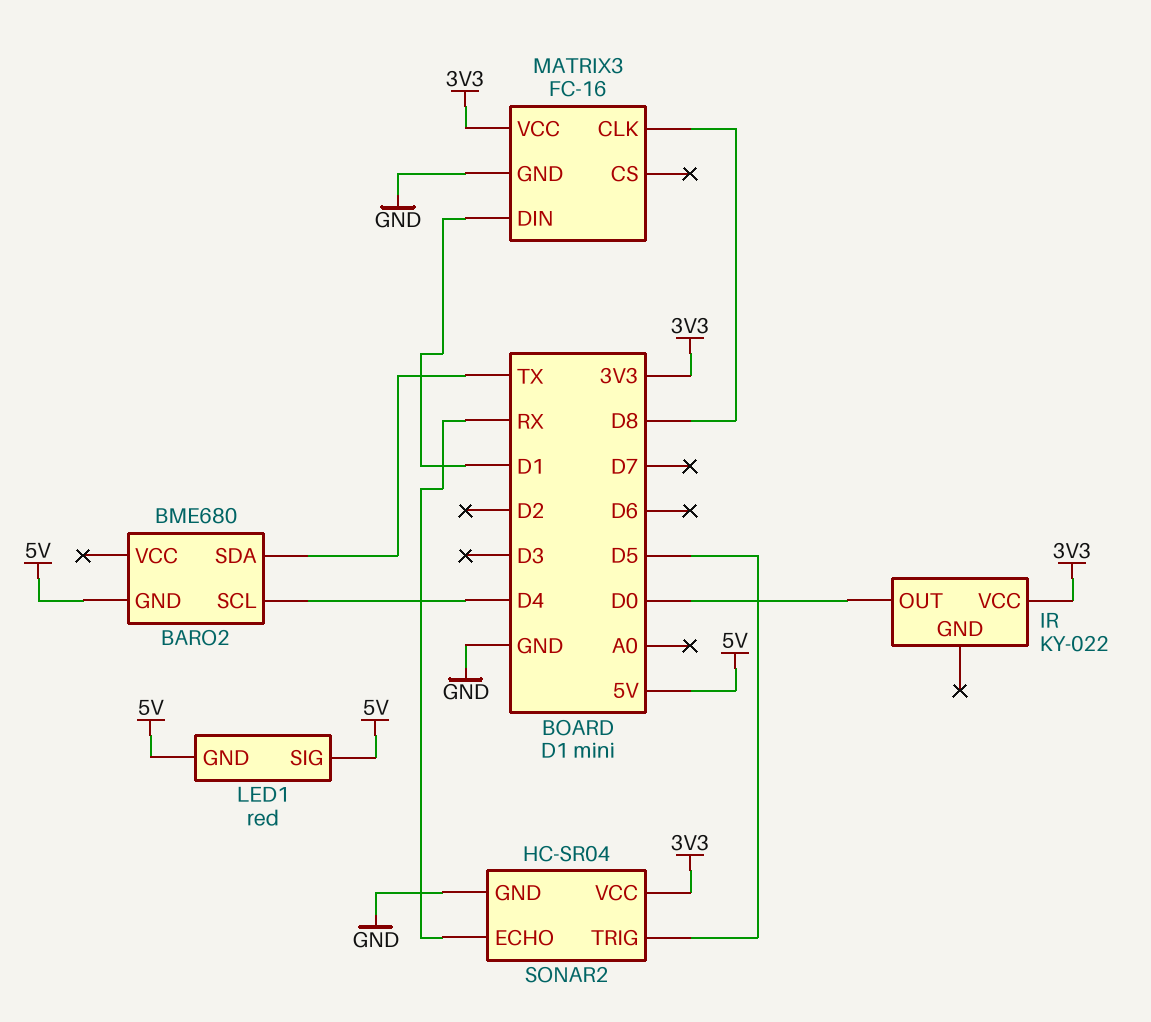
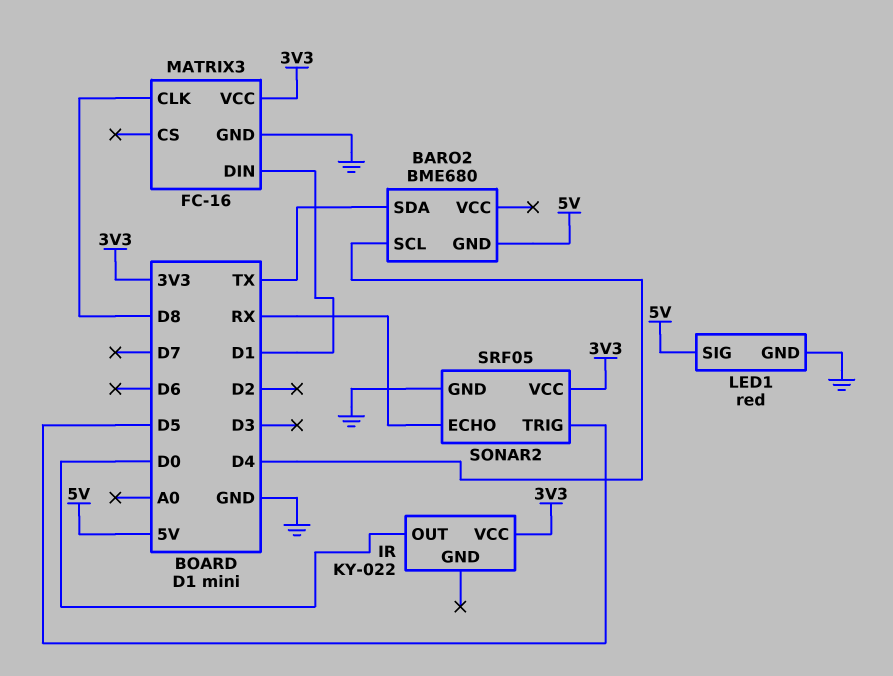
LED1 pin GND: 5V -> GND
SONAR2: HC-SR04 -> SRF05

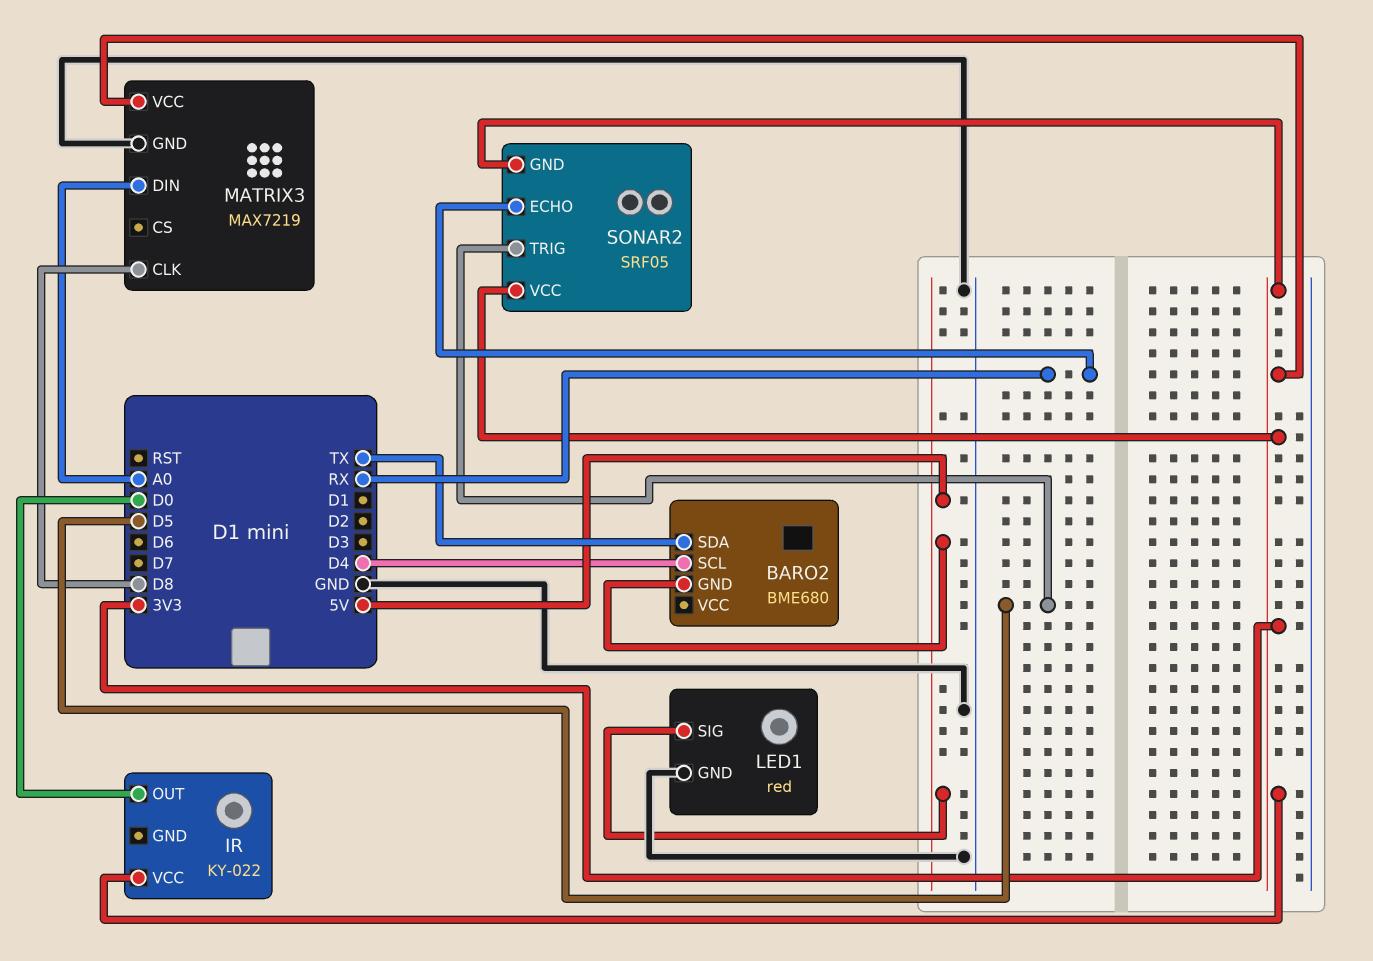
MATRIX3: FC-16 -> MAX7219
MATRIX3 pin DIN: D1 -> A0
SONAR2 pin GND: GND -> 3V3

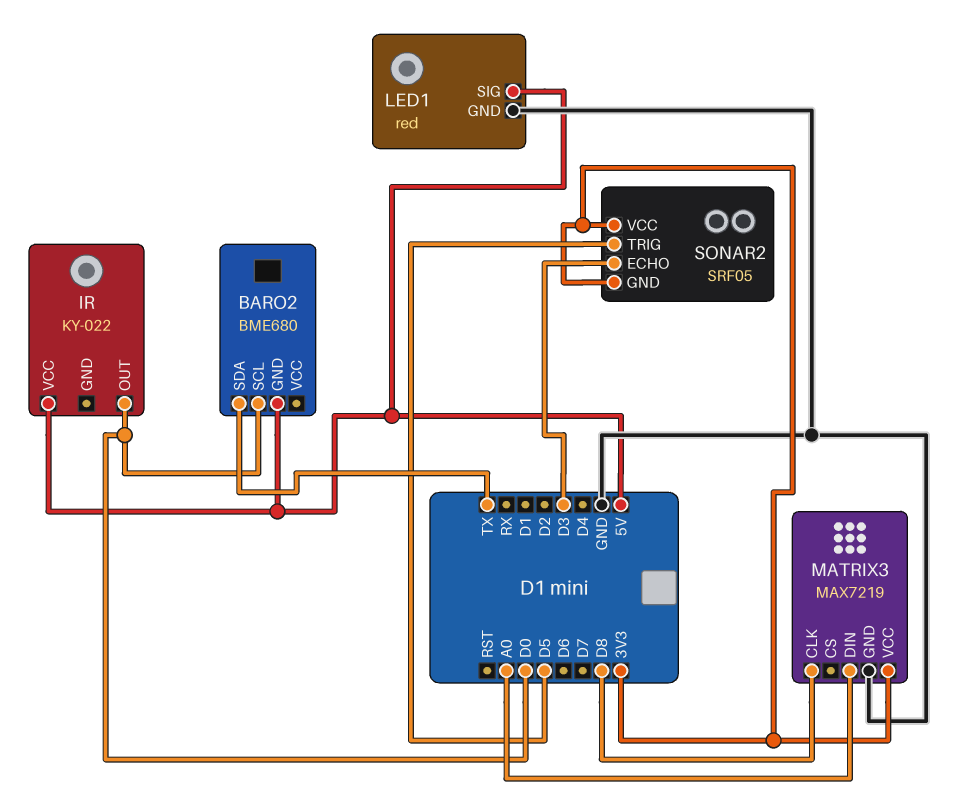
BARO2 pin SCL: D4 -> D0
IR pin VCC: 3V3 -> 5V
SONAR2 pin ECHO: RX -> D3

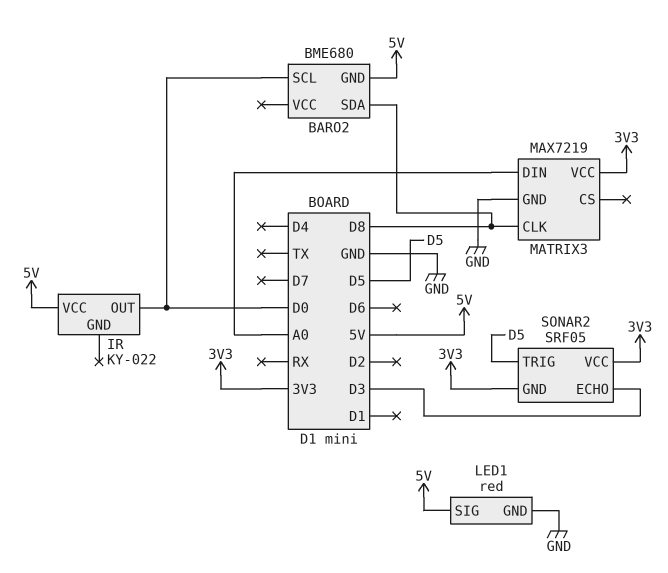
BARO2 pin SDA: TX -> D8

